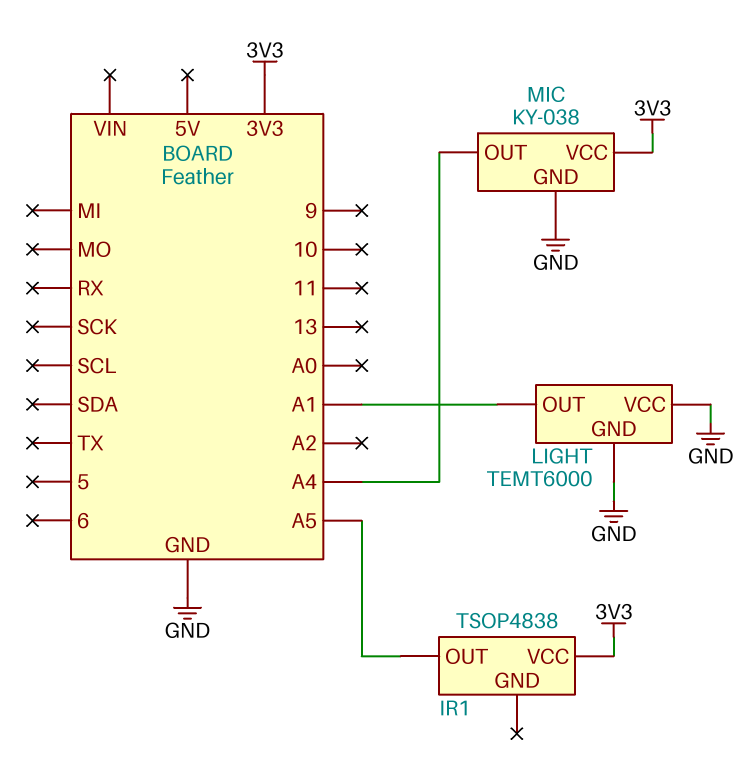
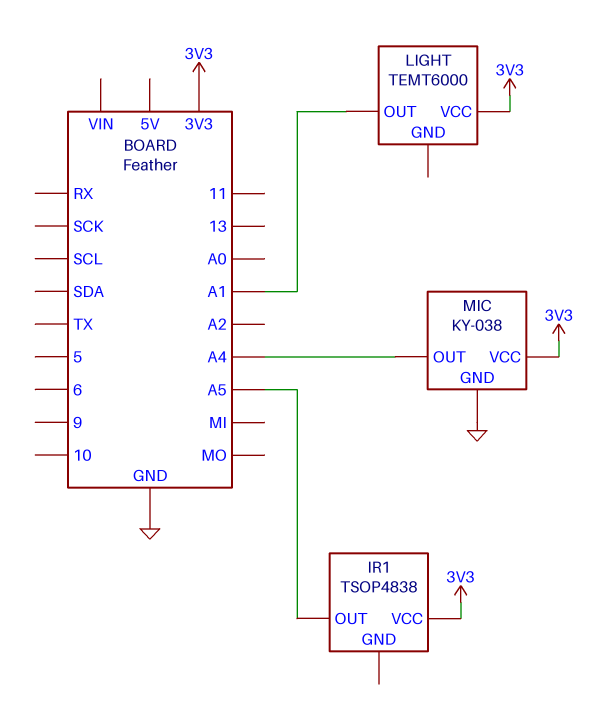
LIGHT pin GND: GND -> none
LIGHT pin VCC: GND -> 3V3

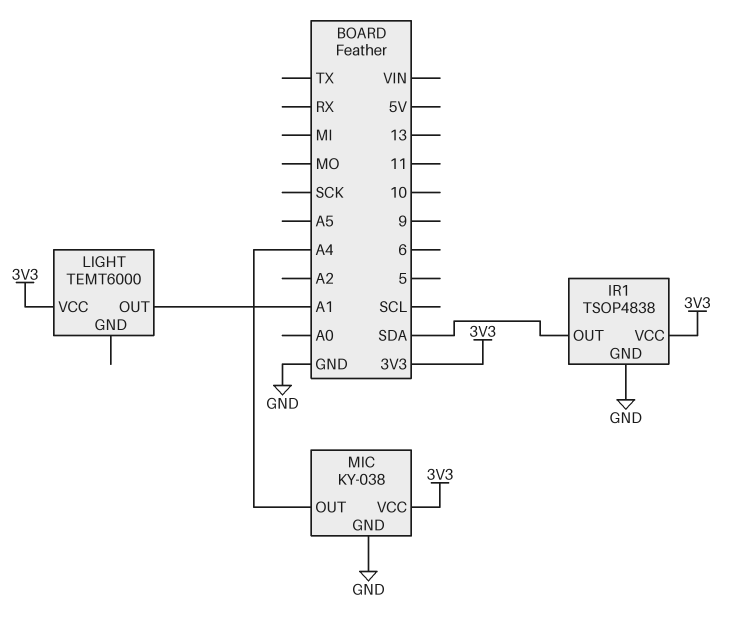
IR1 pin GND: none -> GND
IR1 pin OUT: A5 -> SDA

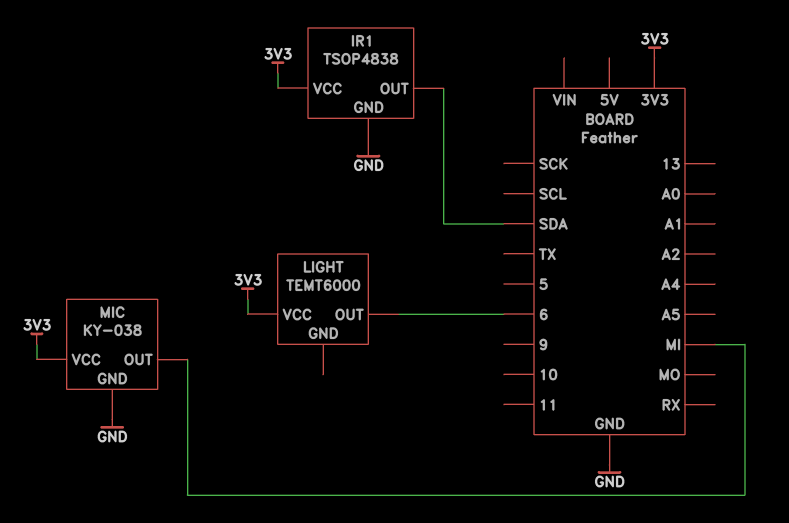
LIGHT pin OUT: A1 -> 6
MIC pin OUT: A4 -> MI

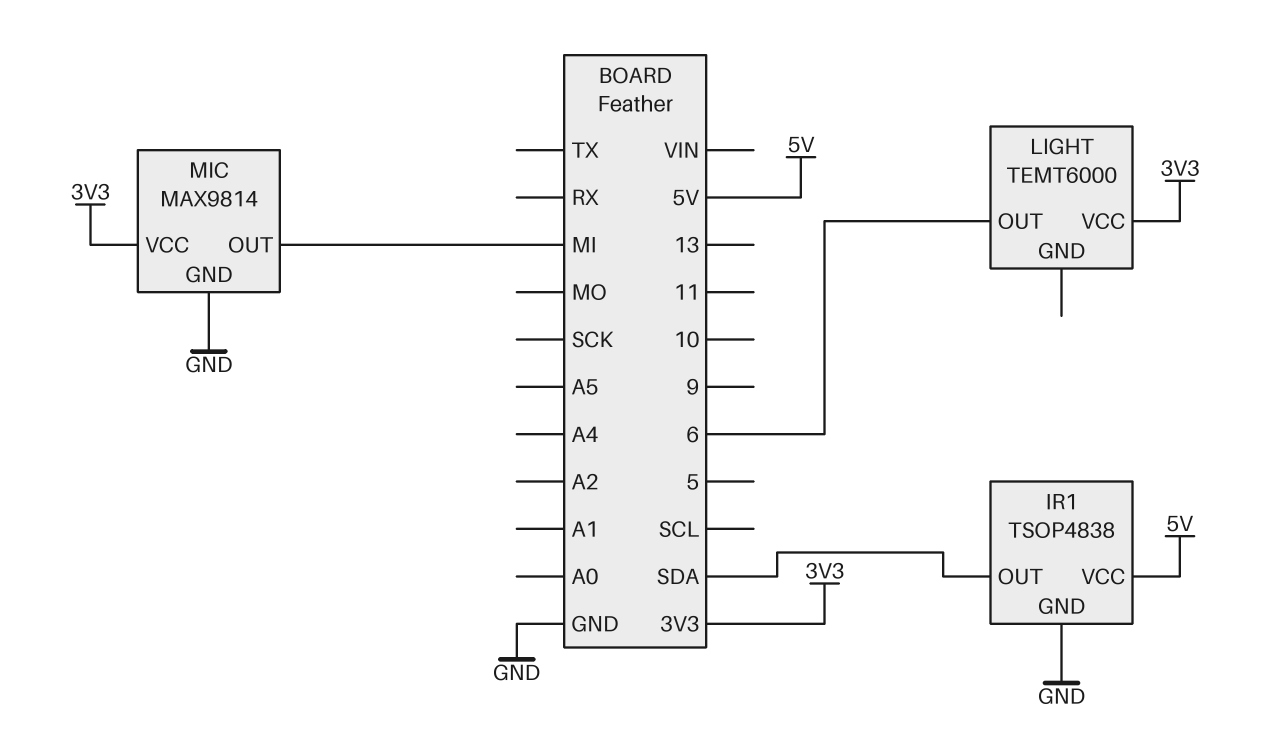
IR1 pin VCC: 3V3 -> 5V
MIC: KY-038 -> MAX9814

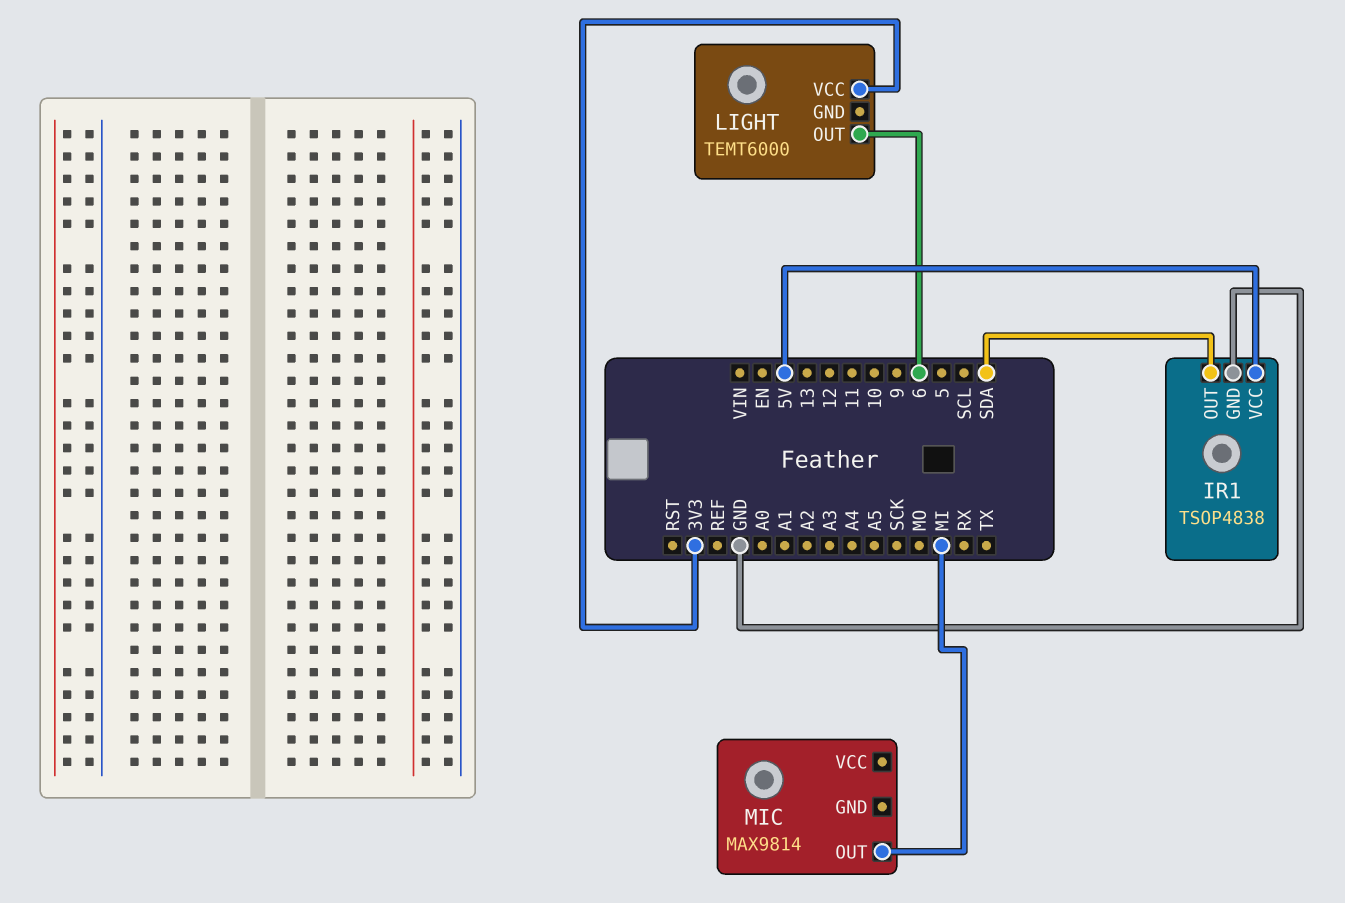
MIC pin GND: GND -> none
MIC pin VCC: 3V3 -> none

